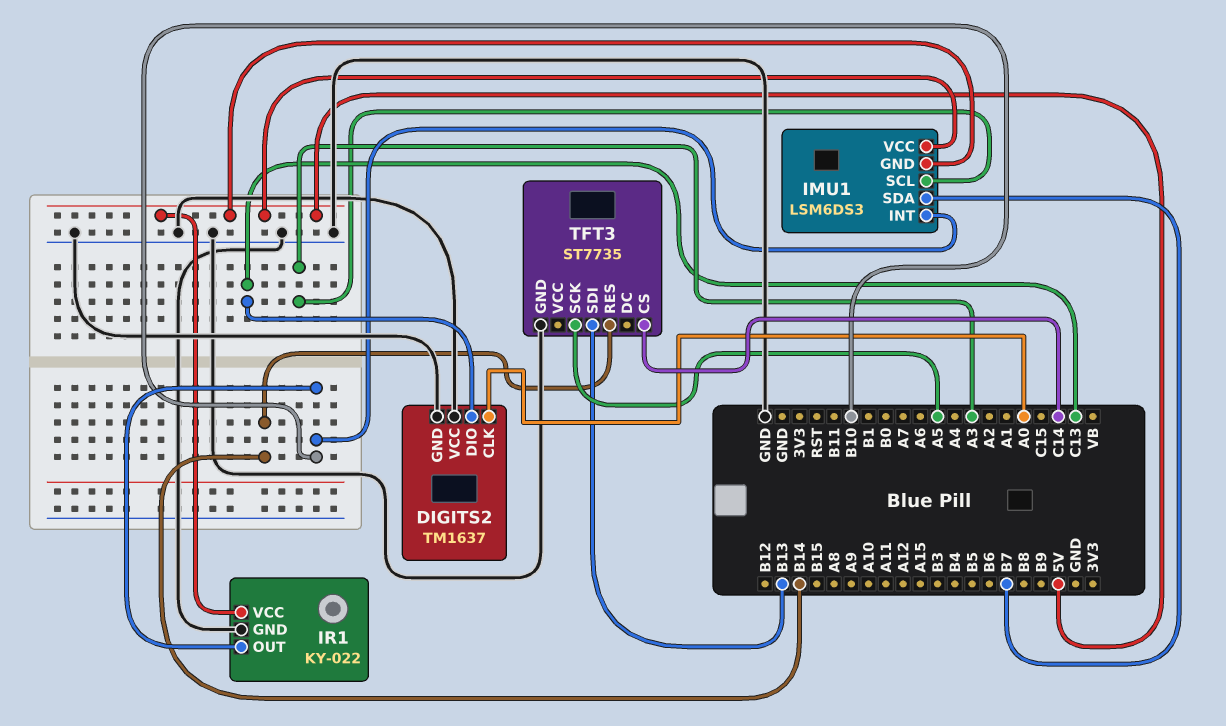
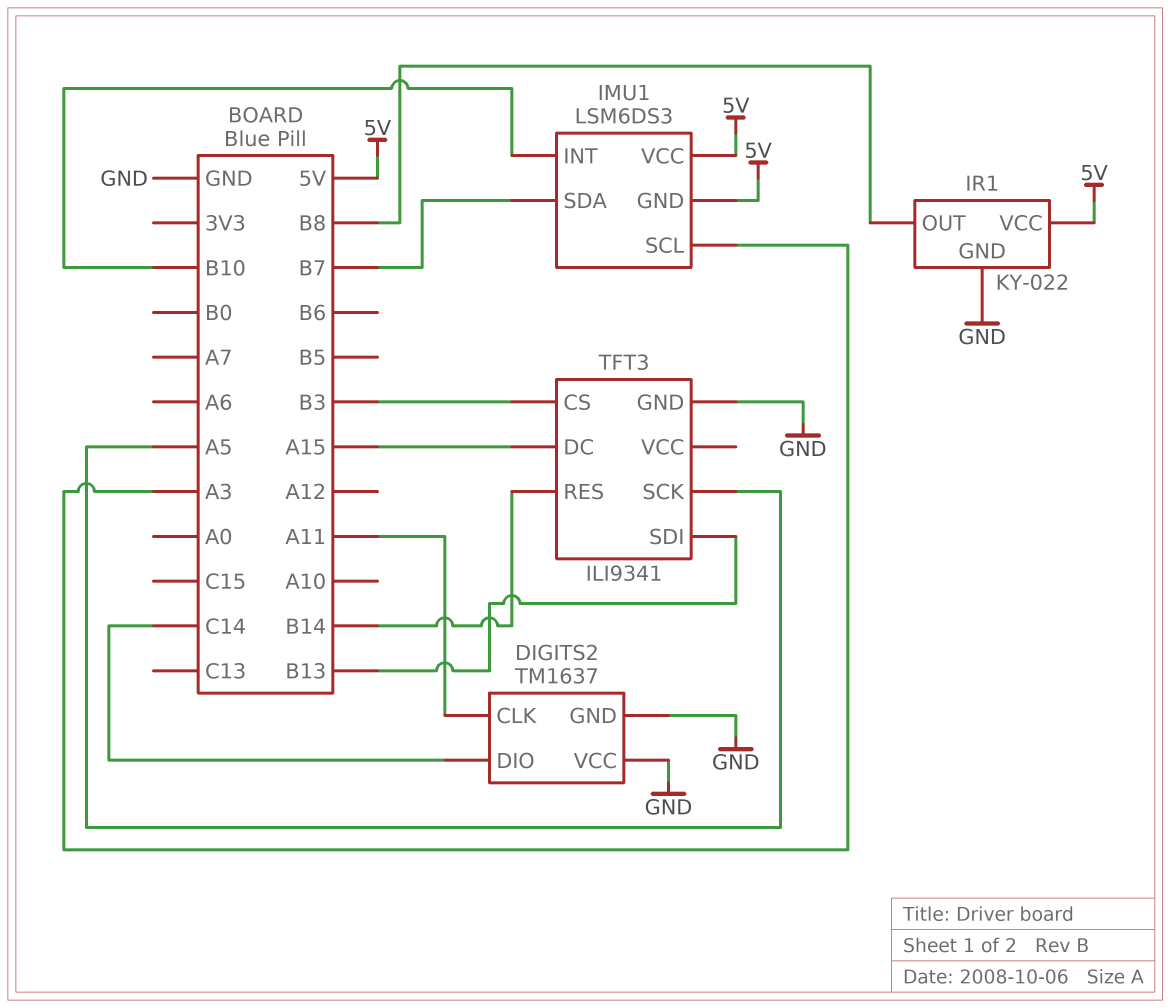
DIGITS2 pin CLK: A0 -> A11
DIGITS2 pin DIO: C13 -> C14
IR1 pin OUT: B10 -> B8
TFT3: ST7735 -> ILI9341
TFT3 pin CS: C14 -> B3
TFT3 pin DC: none -> A15

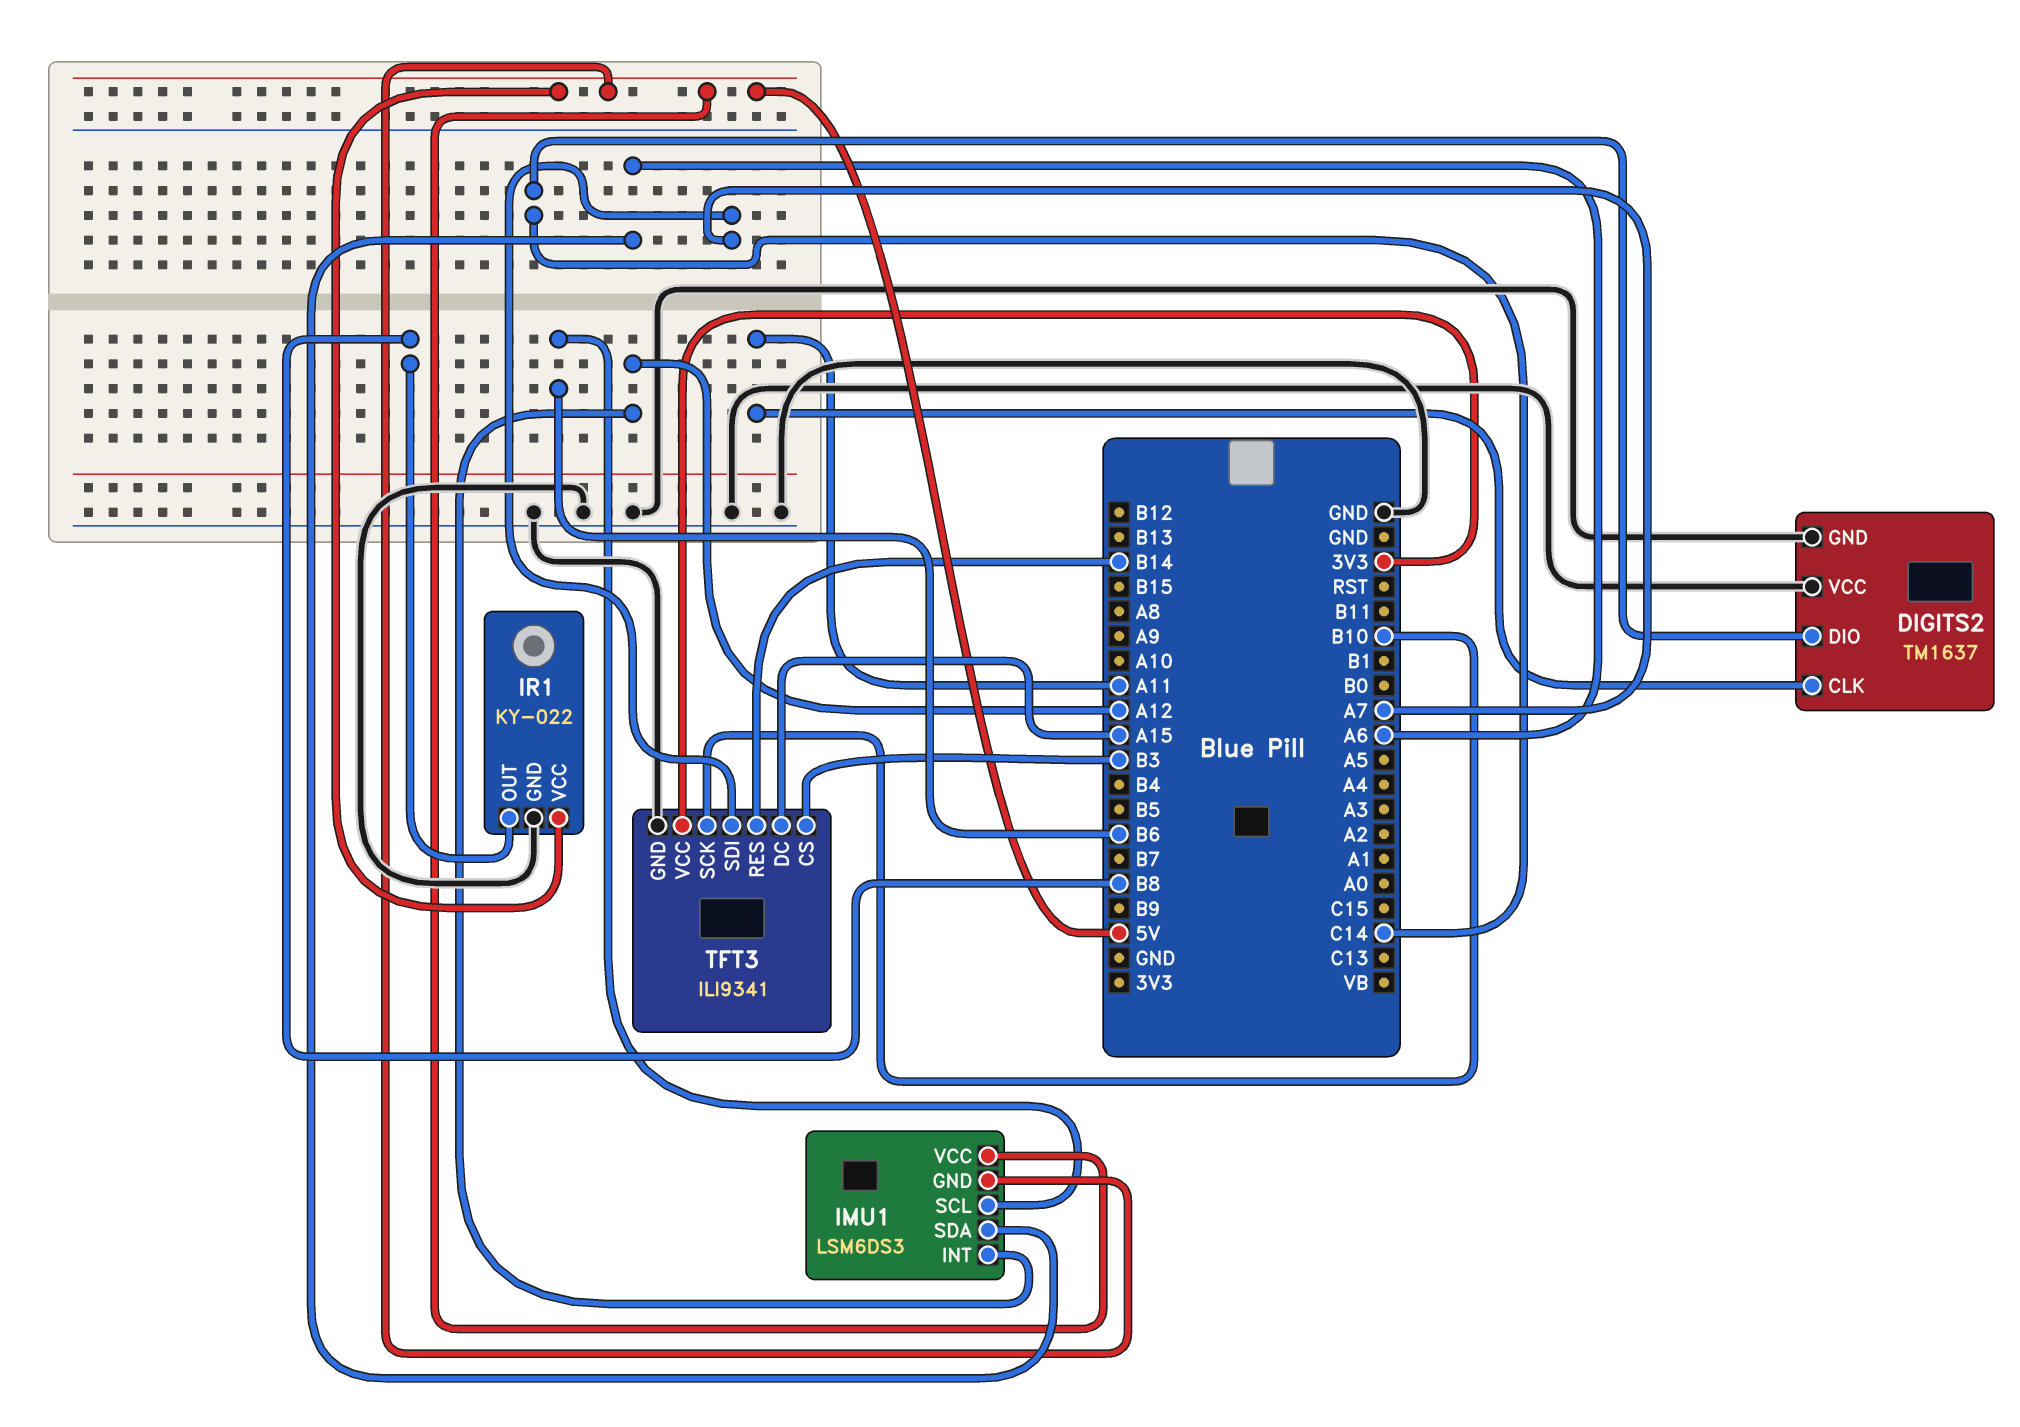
IMU1 pin INT: B10 -> A12
IMU1 pin SCL: A3 -> B6
IMU1 pin SDA: B7 -> A6
TFT3 pin SCK: A5 -> B10
TFT3 pin SDI: B13 -> A7
TFT3 pin VCC: none -> 3V3

